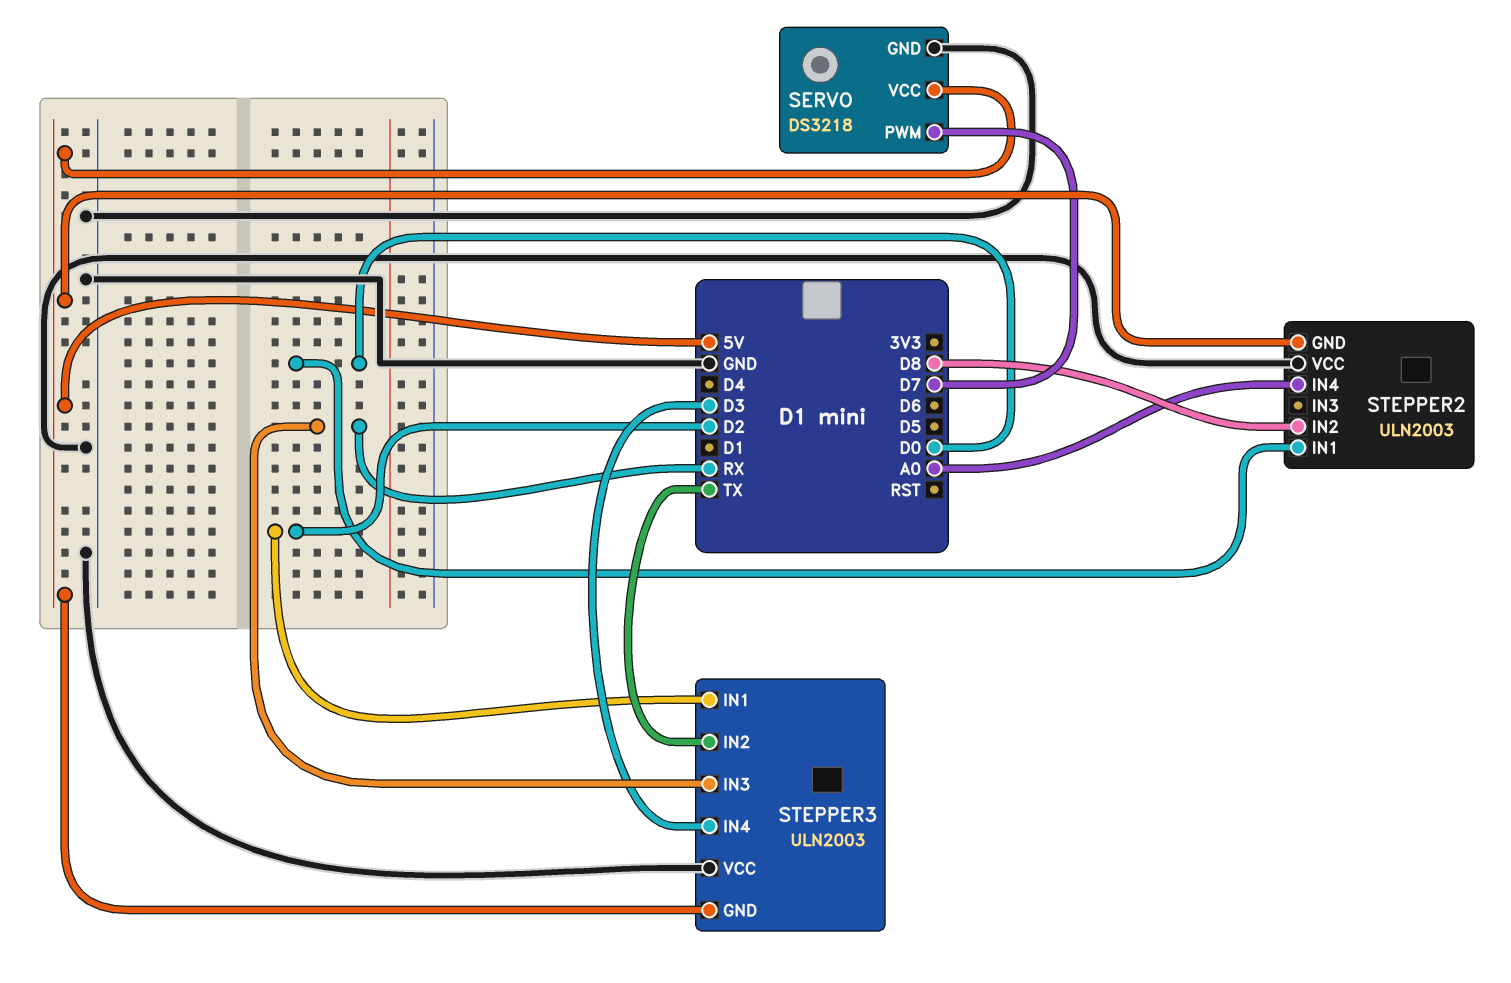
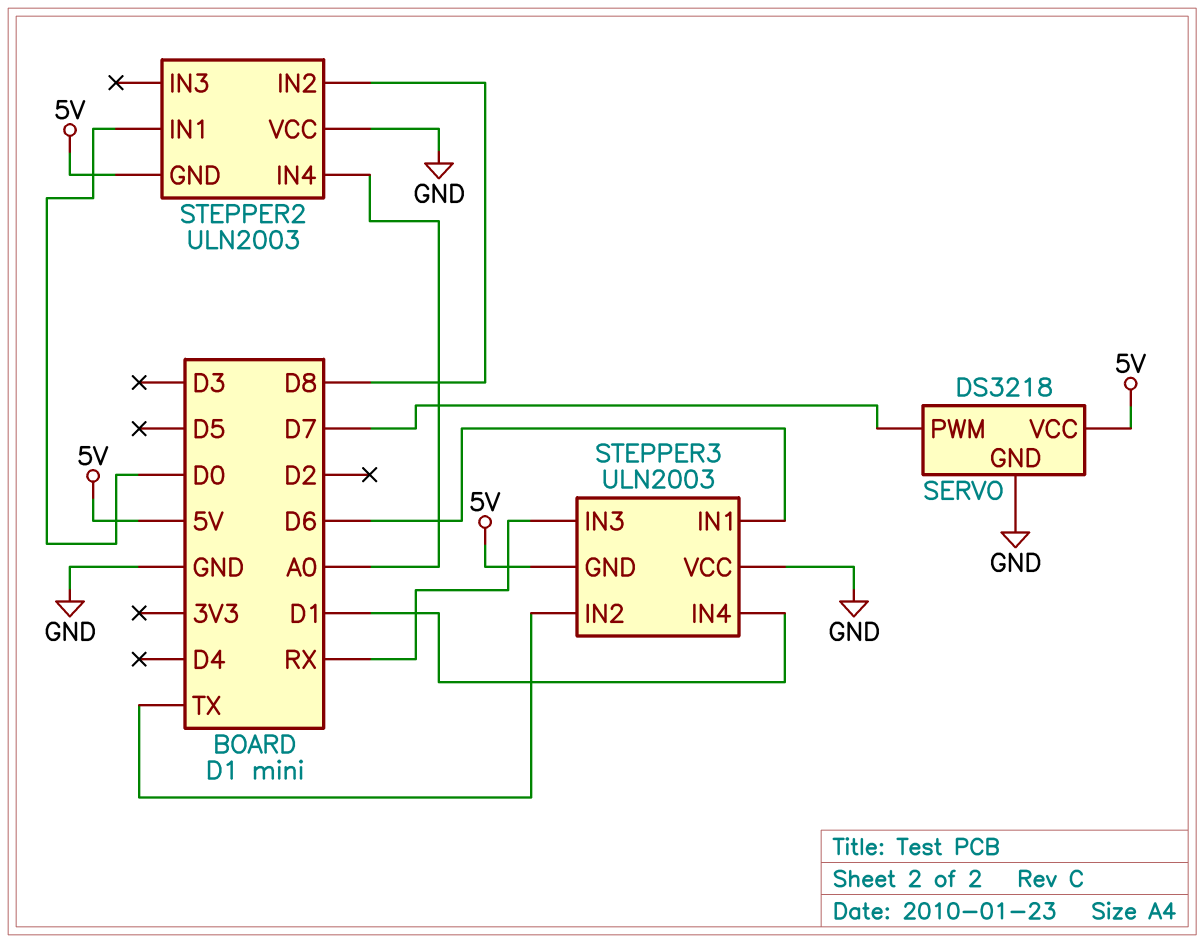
STEPPER3 pin IN1: D2 -> D6
STEPPER3 pin IN4: D3 -> D1

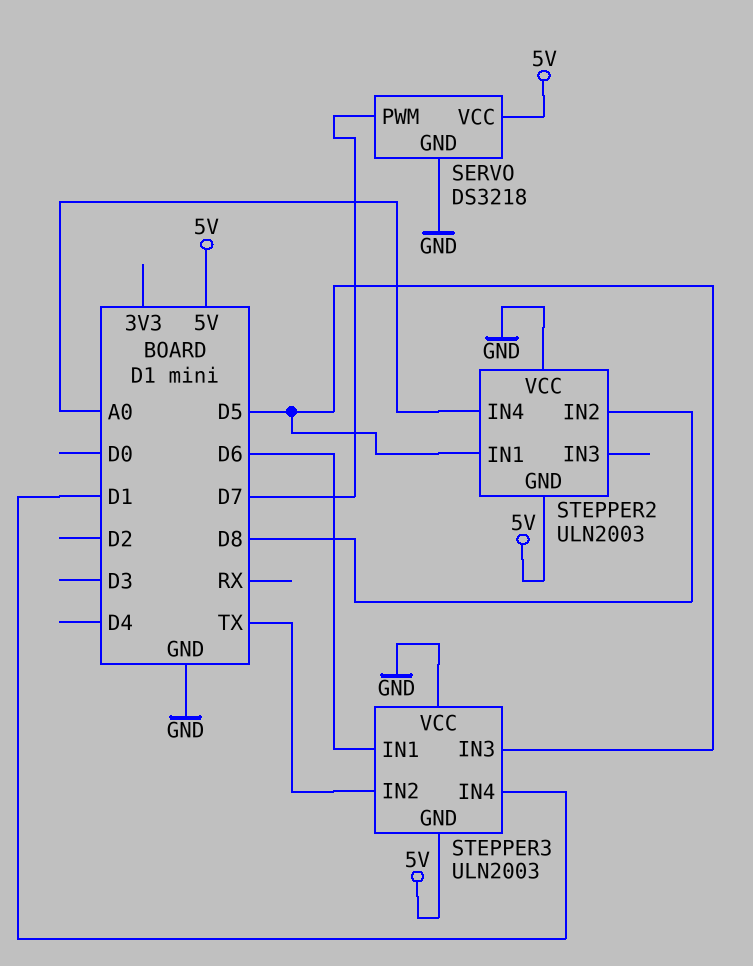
STEPPER2 pin IN1: D0 -> D5
STEPPER3 pin IN3: RX -> D5

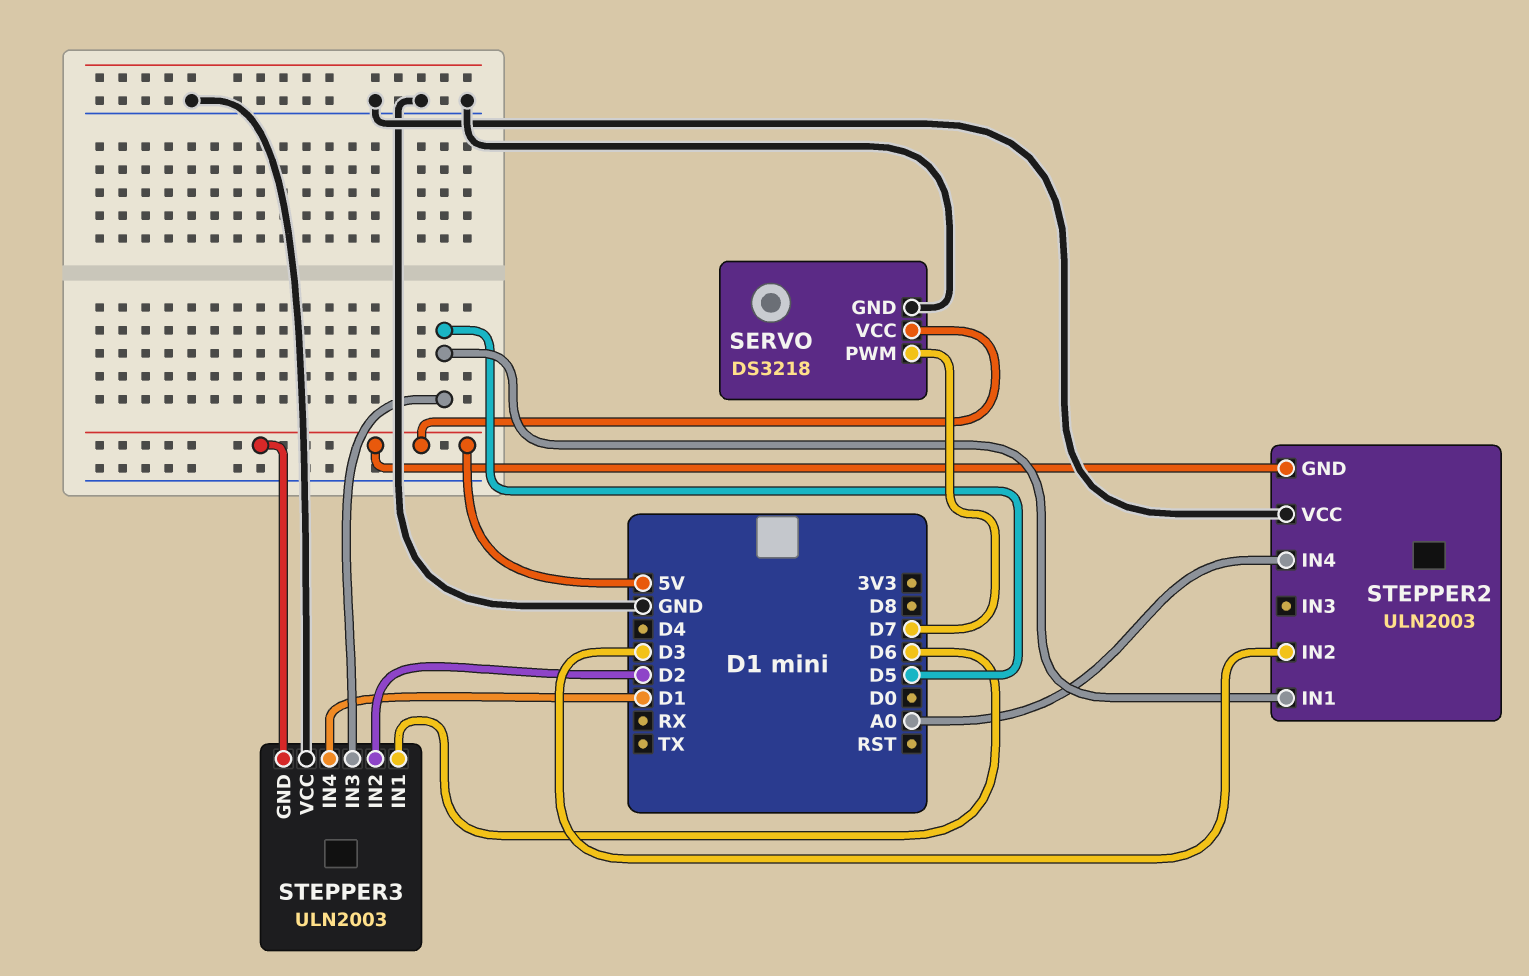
STEPPER2 pin IN2: D8 -> D3
STEPPER3 pin IN2: TX -> D2

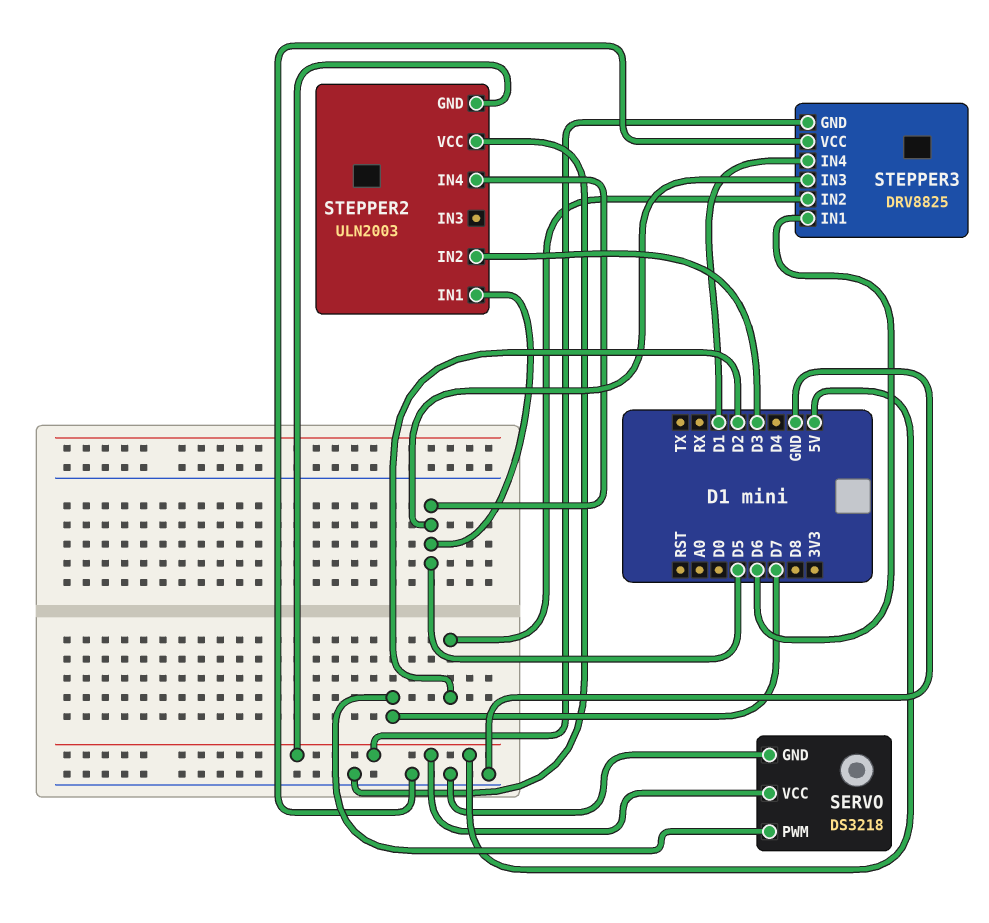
STEPPER2 pin IN4: A0 -> D5
STEPPER3: ULN2003 -> DRV8825

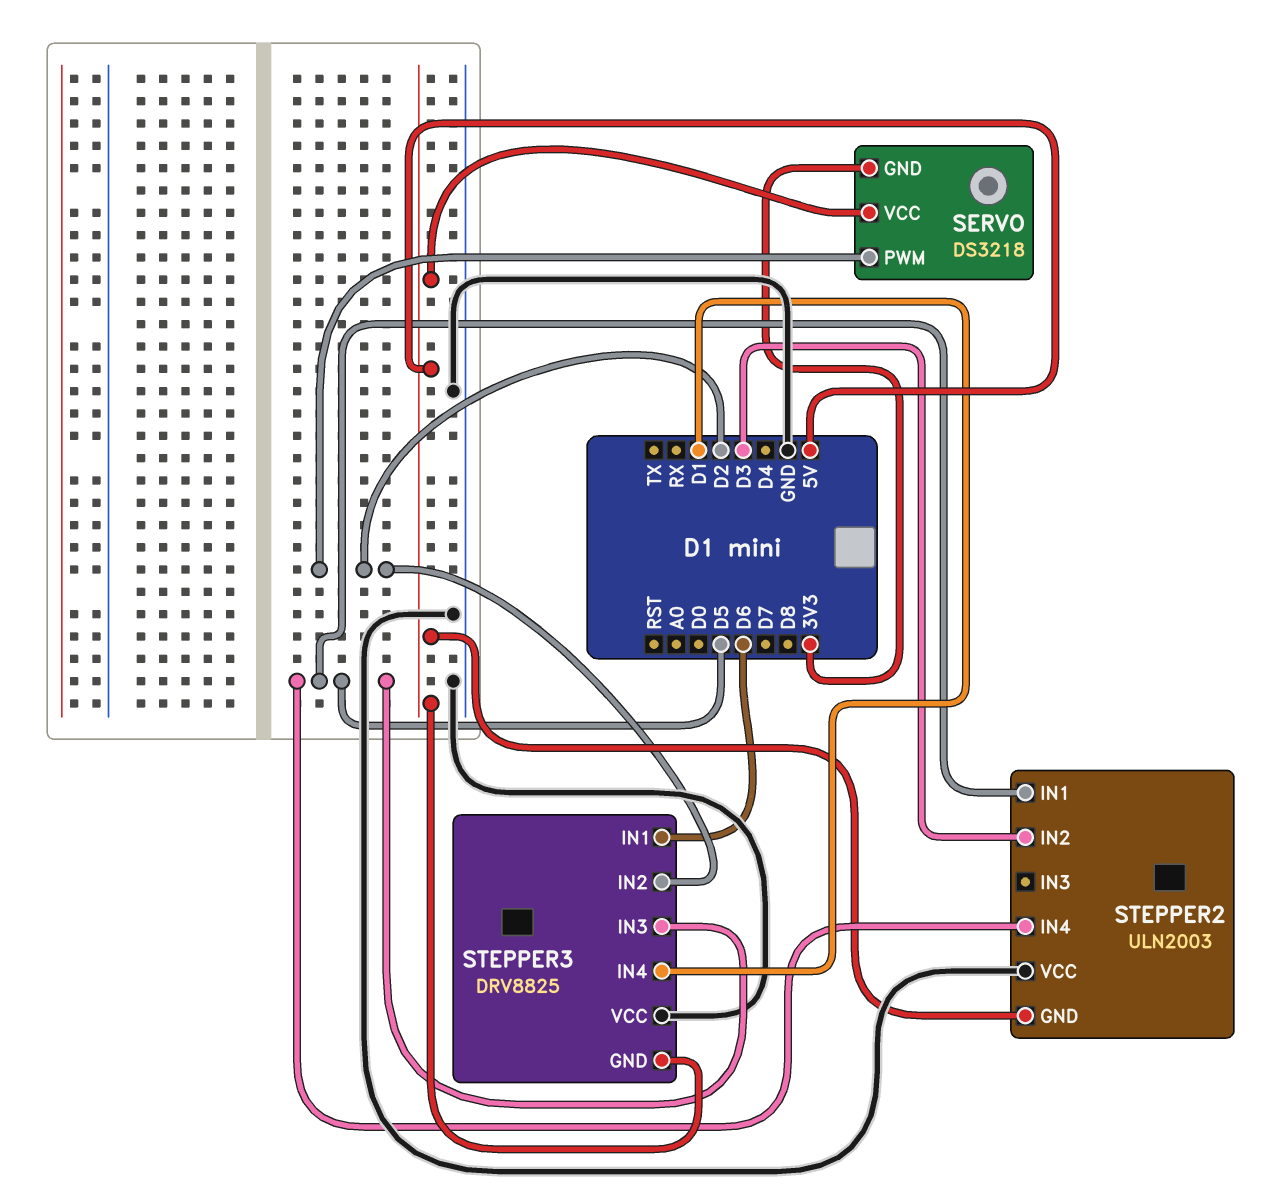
SERVO pin GND: GND -> 3V3
SERVO pin PWM: D7 -> D2

